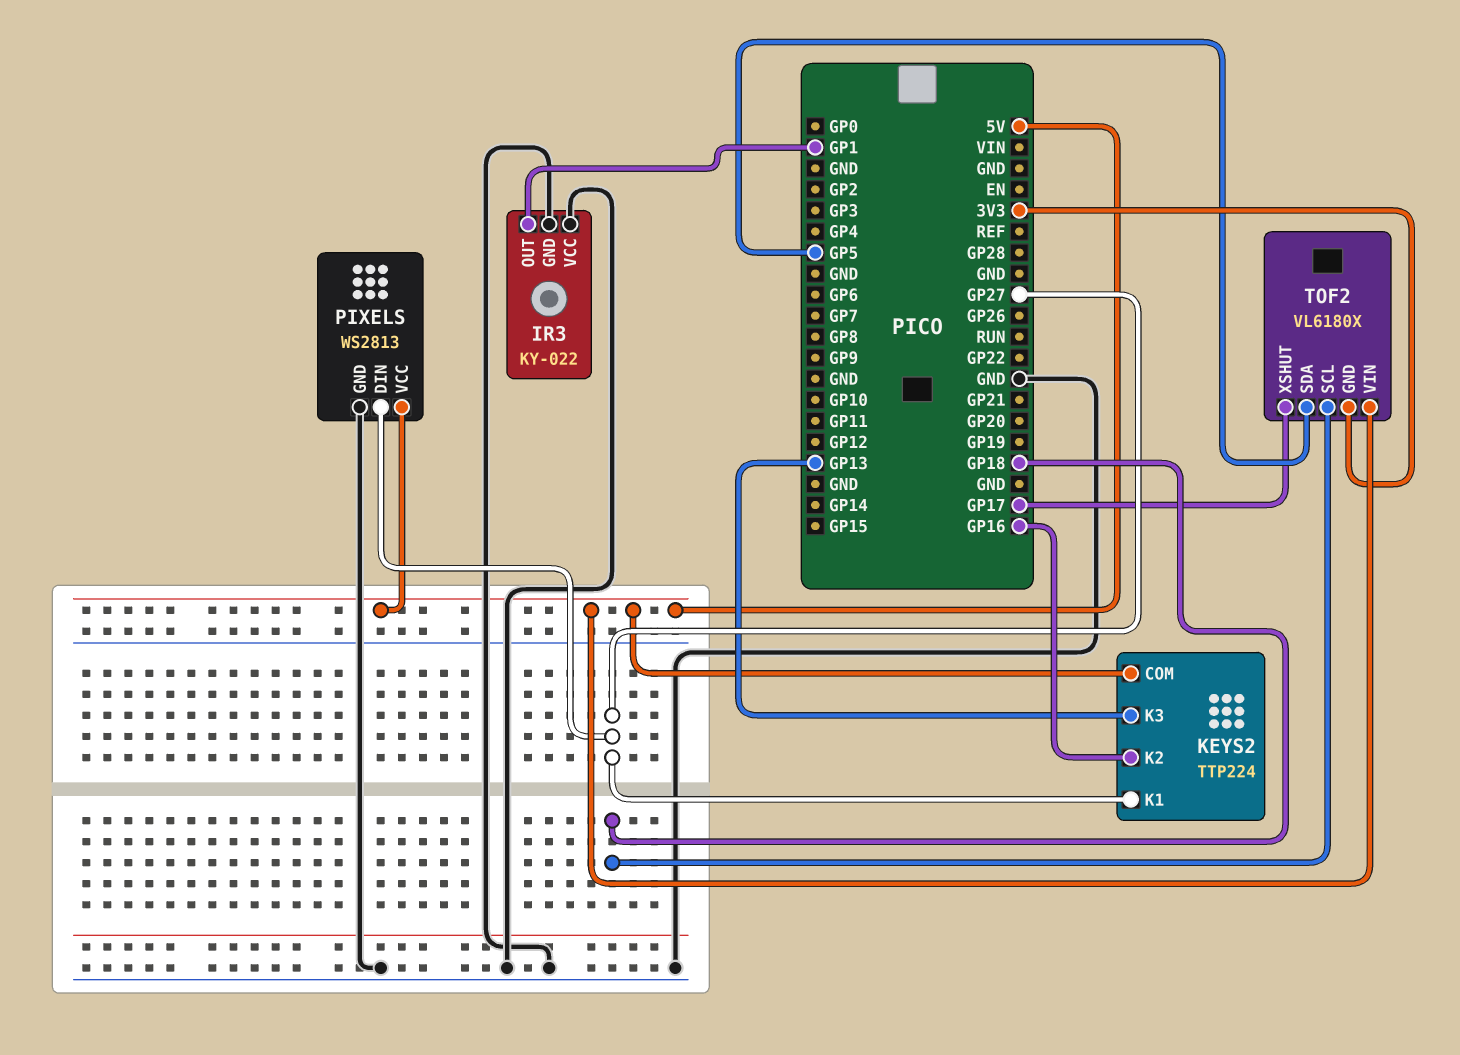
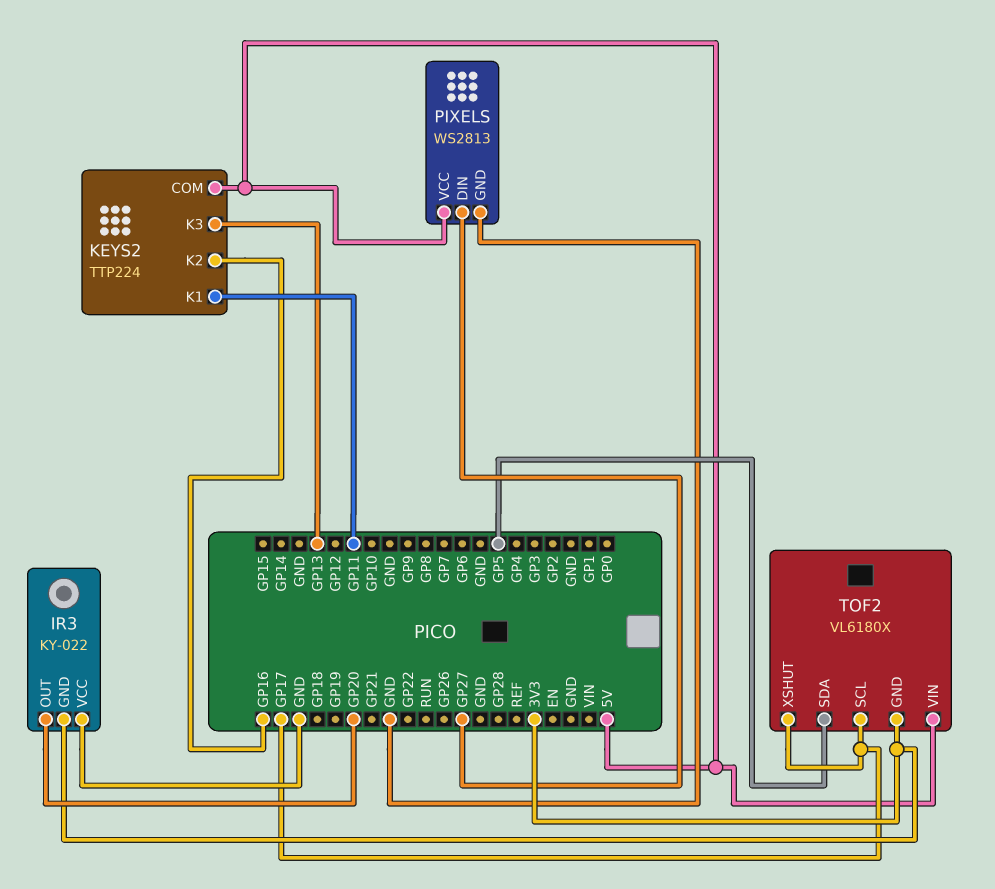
IR3 pin GND: GND -> 3V3
IR3 pin OUT: GP1 -> GP20
KEYS2 pin K1: GP27 -> GP11
TOF2 pin SCL: GP18 -> GP17

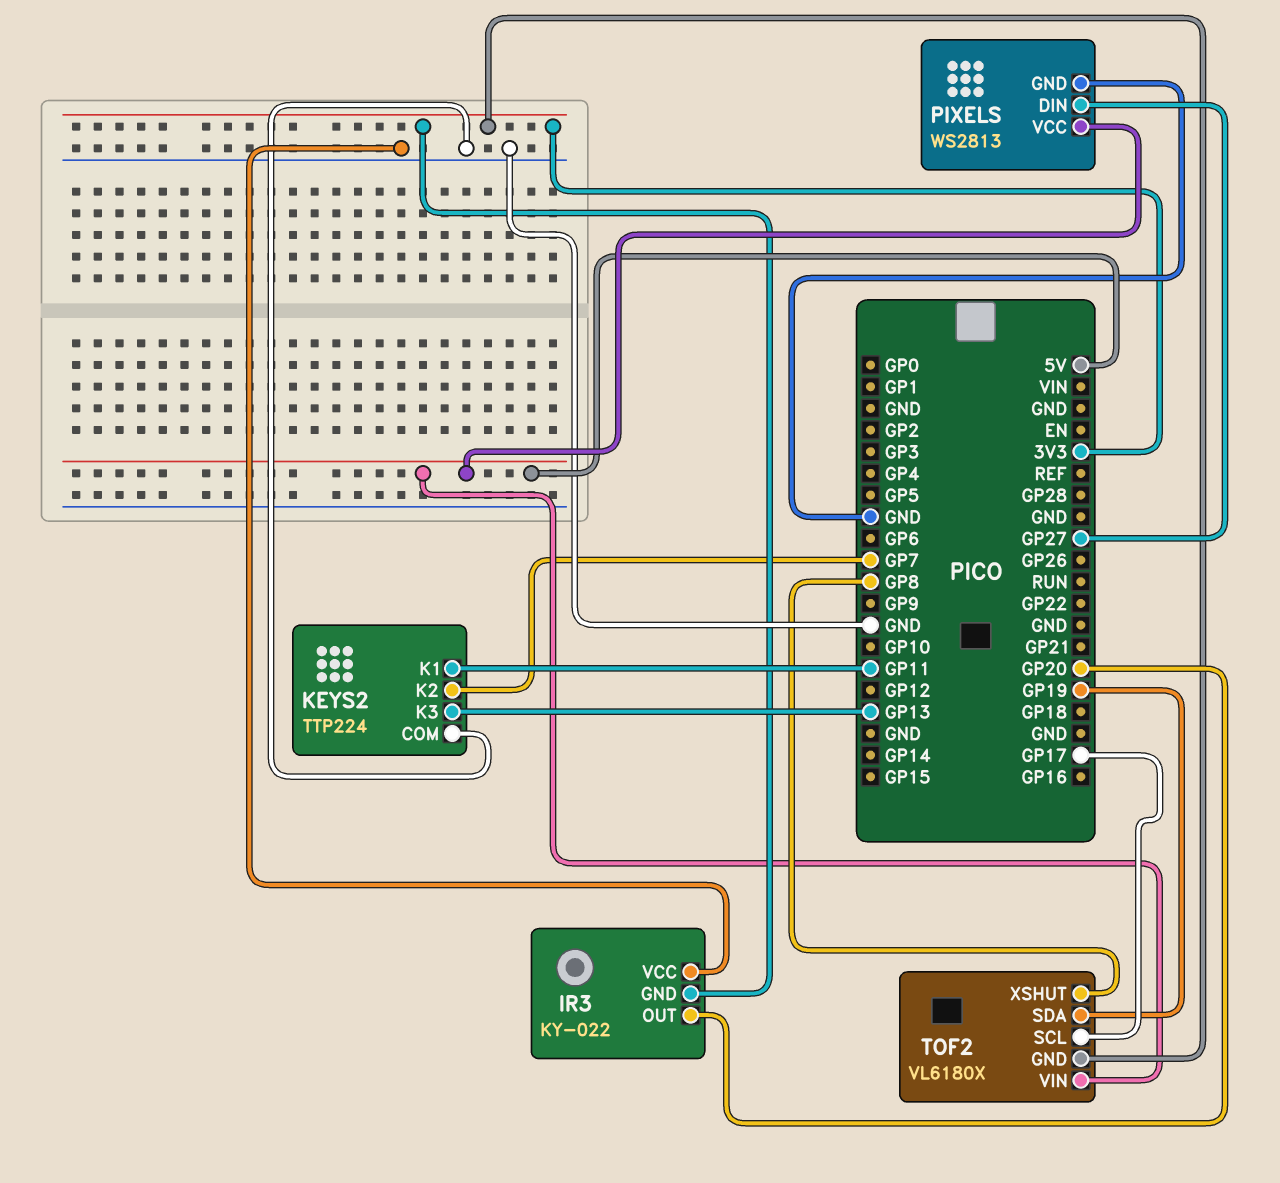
KEYS2 pin COM: 5V -> GND
KEYS2 pin K2: GP16 -> GP7
TOF2 pin SDA: GP5 -> GP19
TOF2 pin XSHUT: GP17 -> GP8

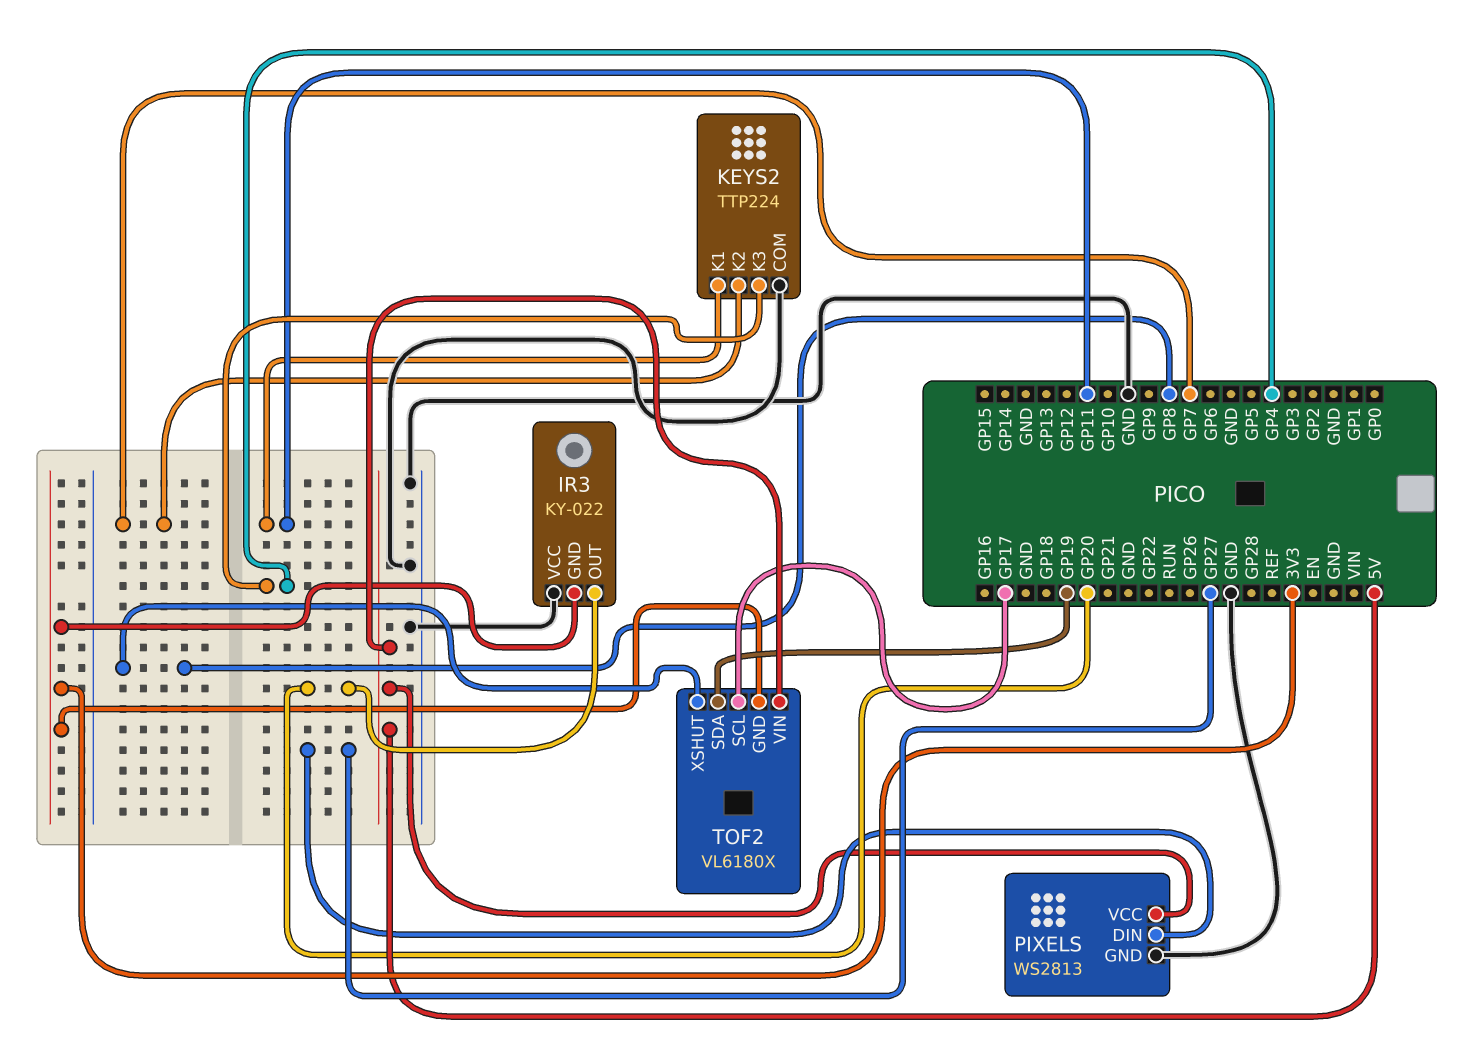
KEYS2 pin K3: GP13 -> GP4

